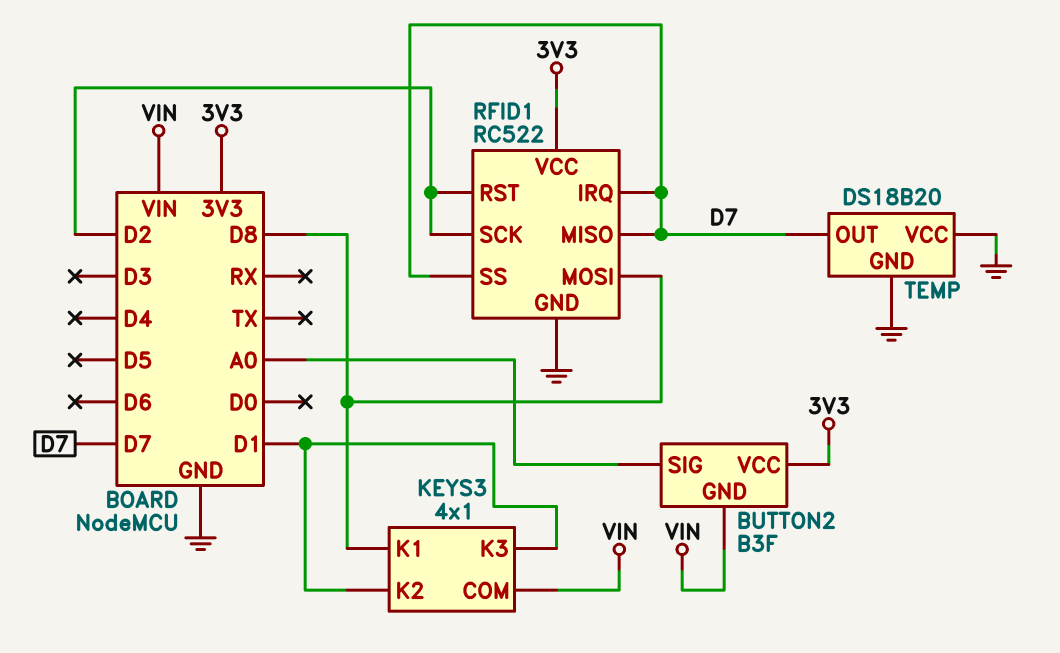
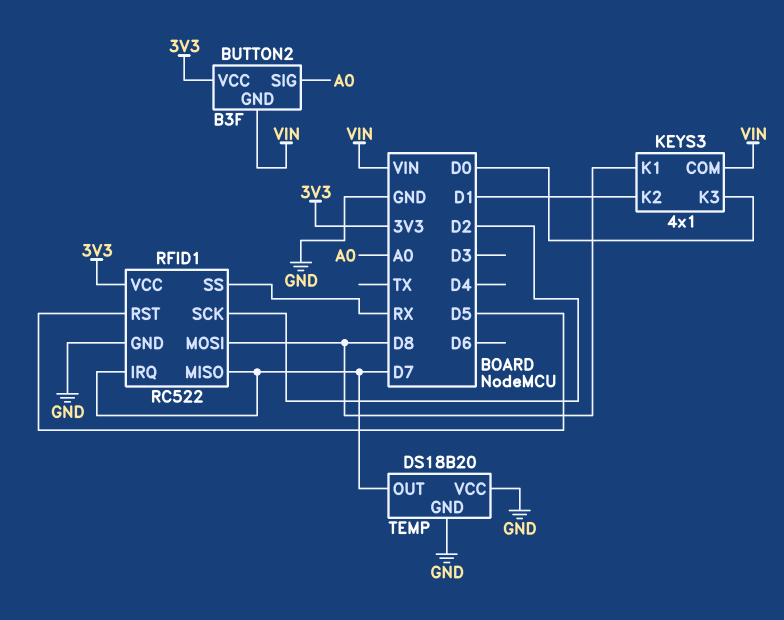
KEYS3 pin K3: D1 -> D0
RFID1 pin RST: D2 -> D5
RFID1 pin SS: D7 -> RX

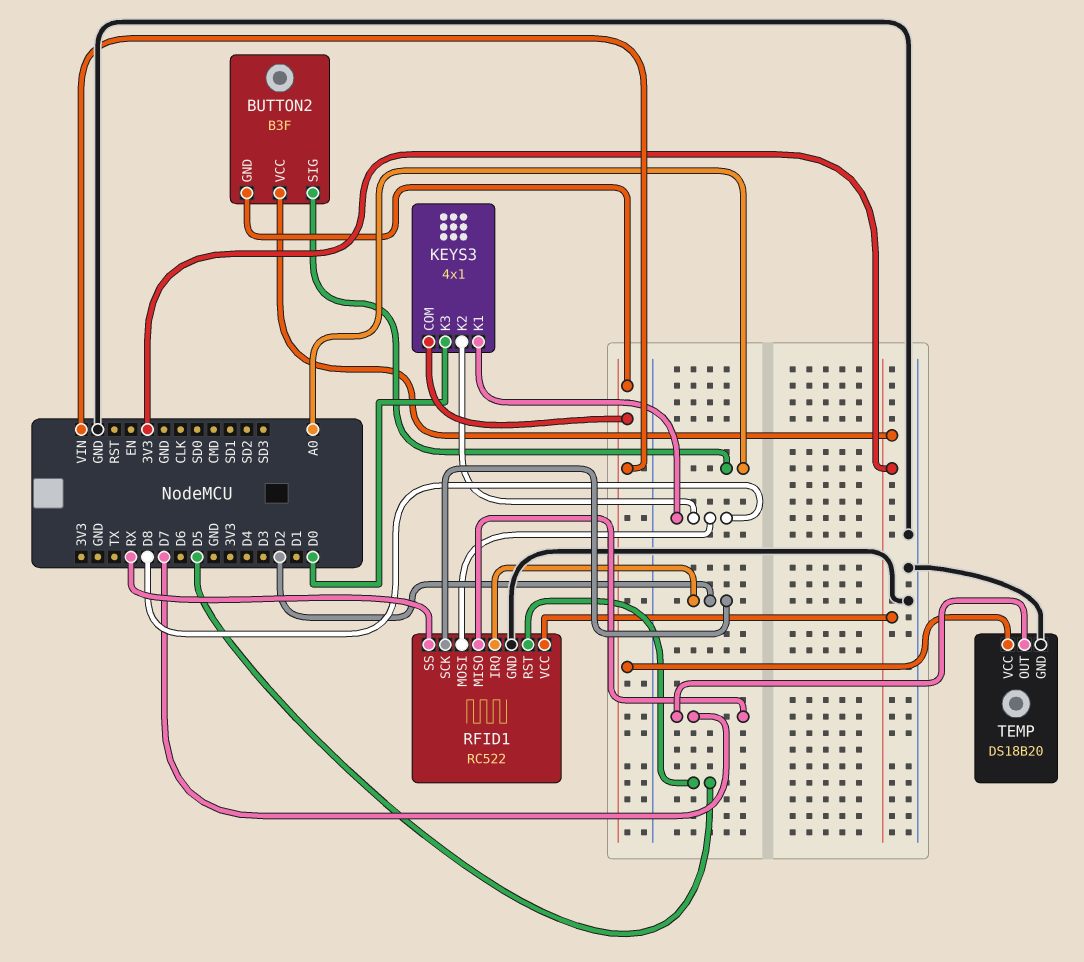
KEYS3 pin K2: D1 -> D8
RFID1 pin IRQ: D7 -> D2
TEMP pin VCC: GND -> VIN

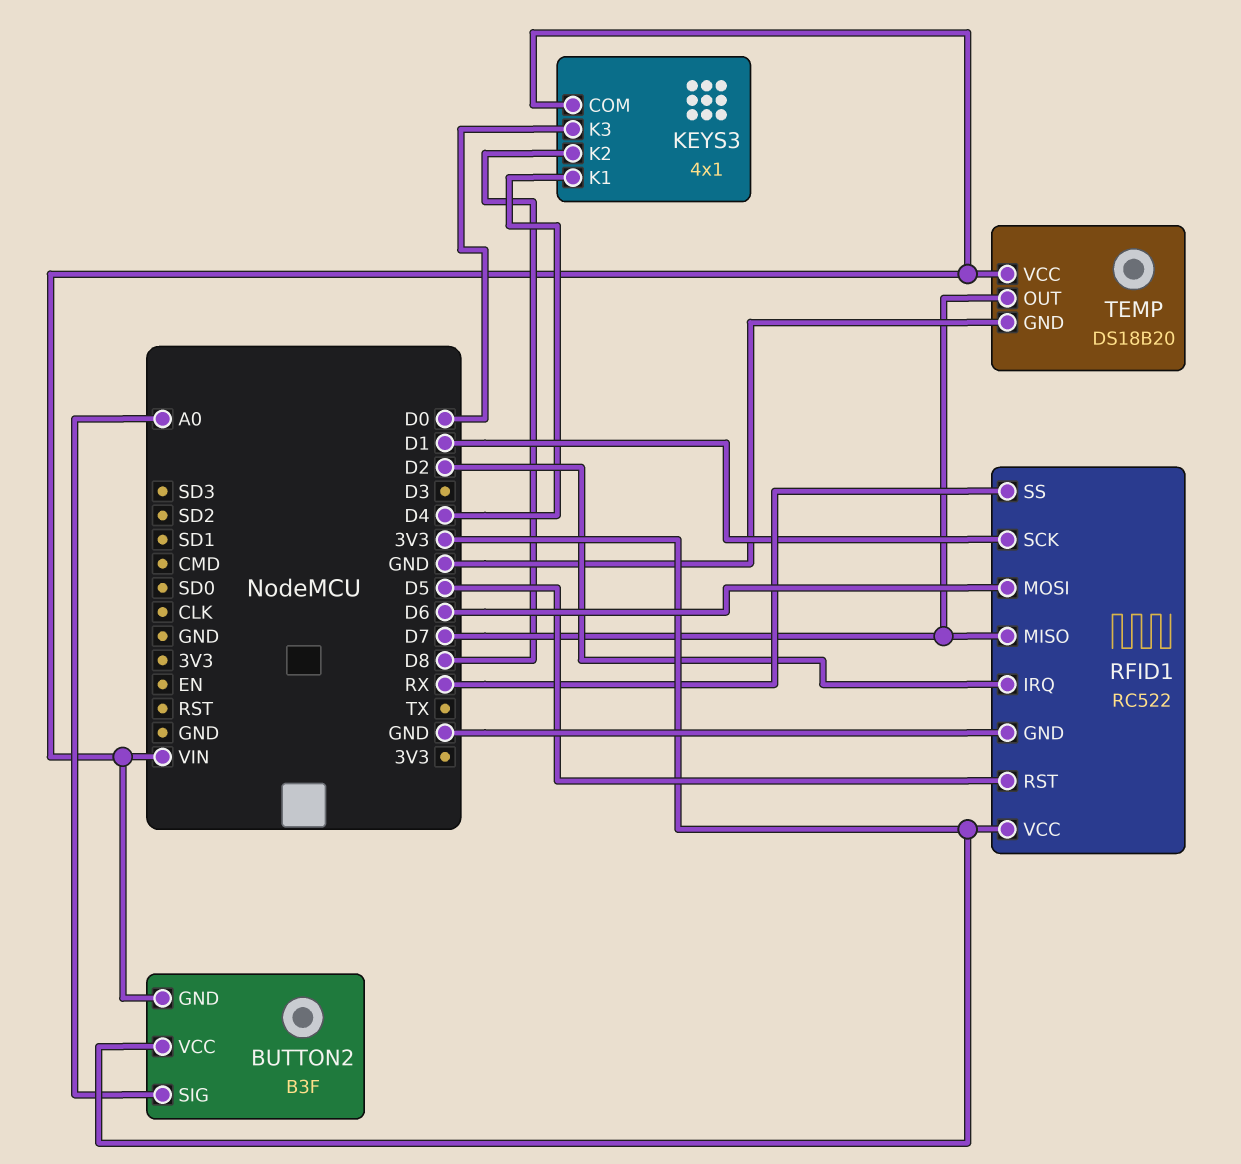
KEYS3 pin K1: D8 -> D4
RFID1 pin MOSI: D8 -> D6
RFID1 pin SCK: D2 -> D1

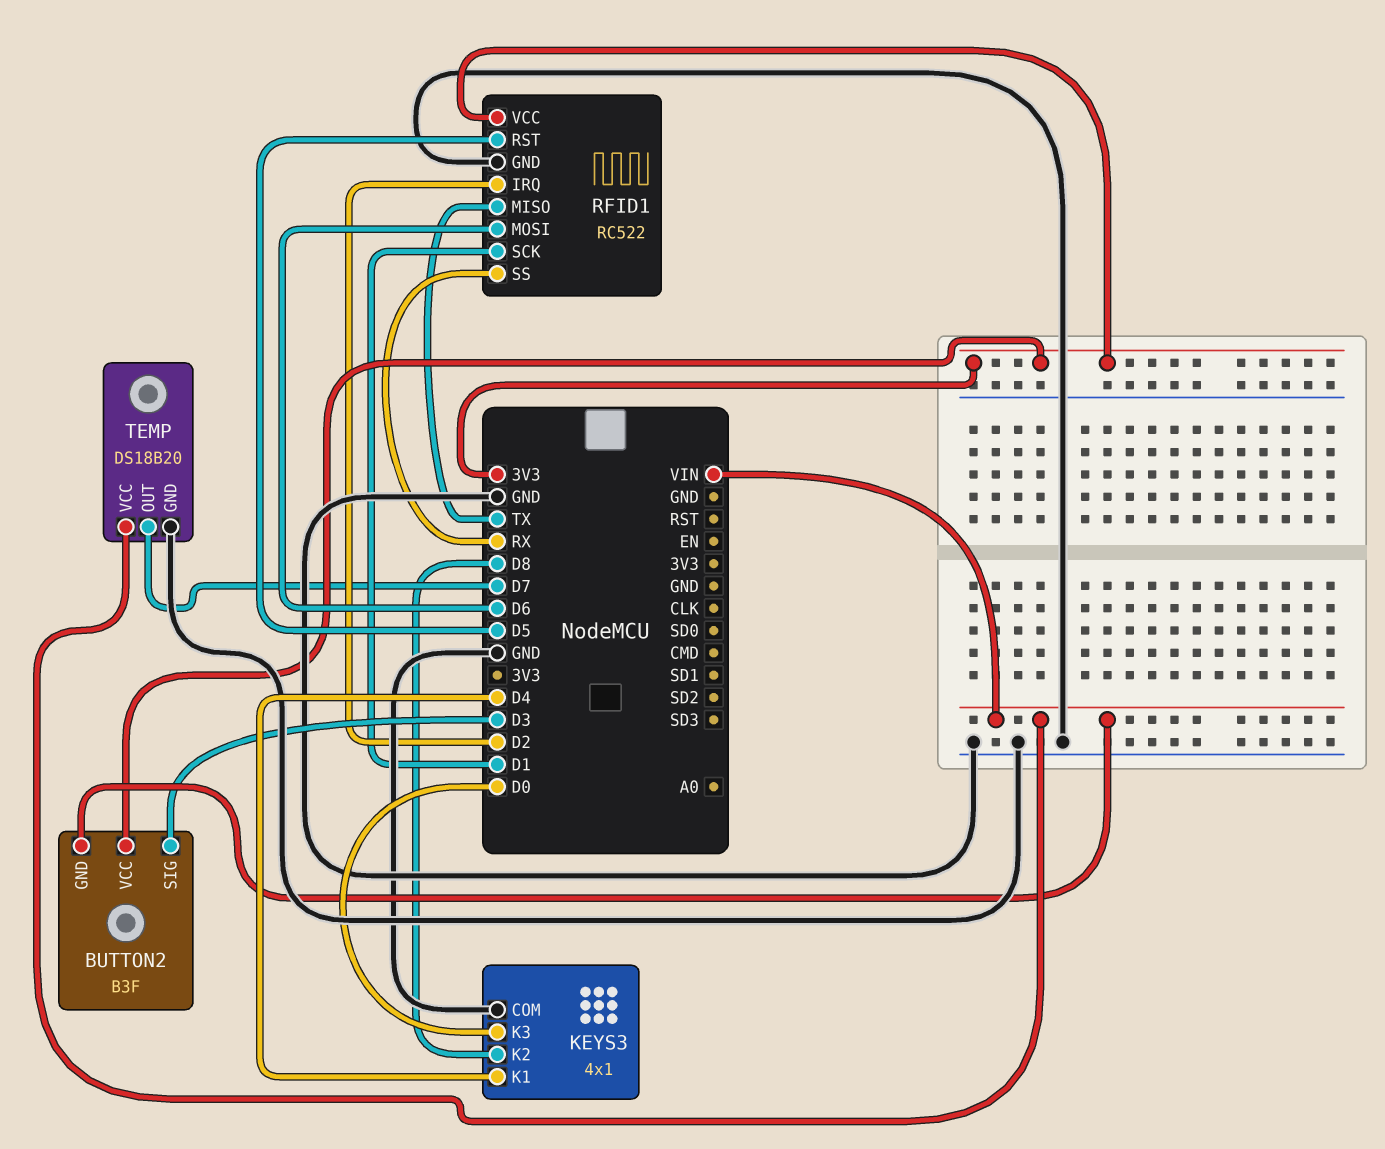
BUTTON2 pin SIG: A0 -> D3
KEYS3 pin COM: VIN -> GND
RFID1 pin MISO: D7 -> TX

